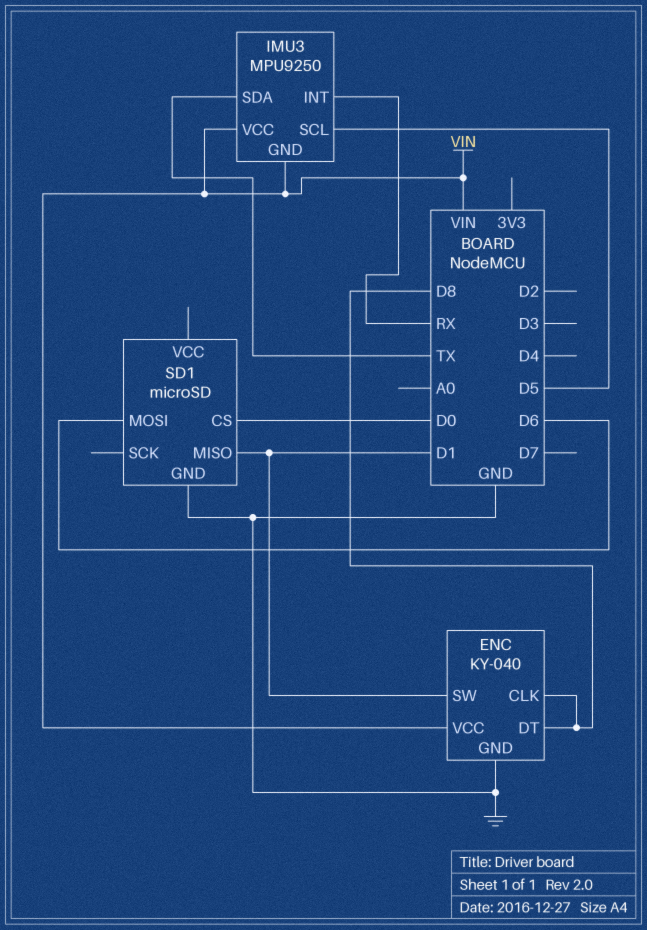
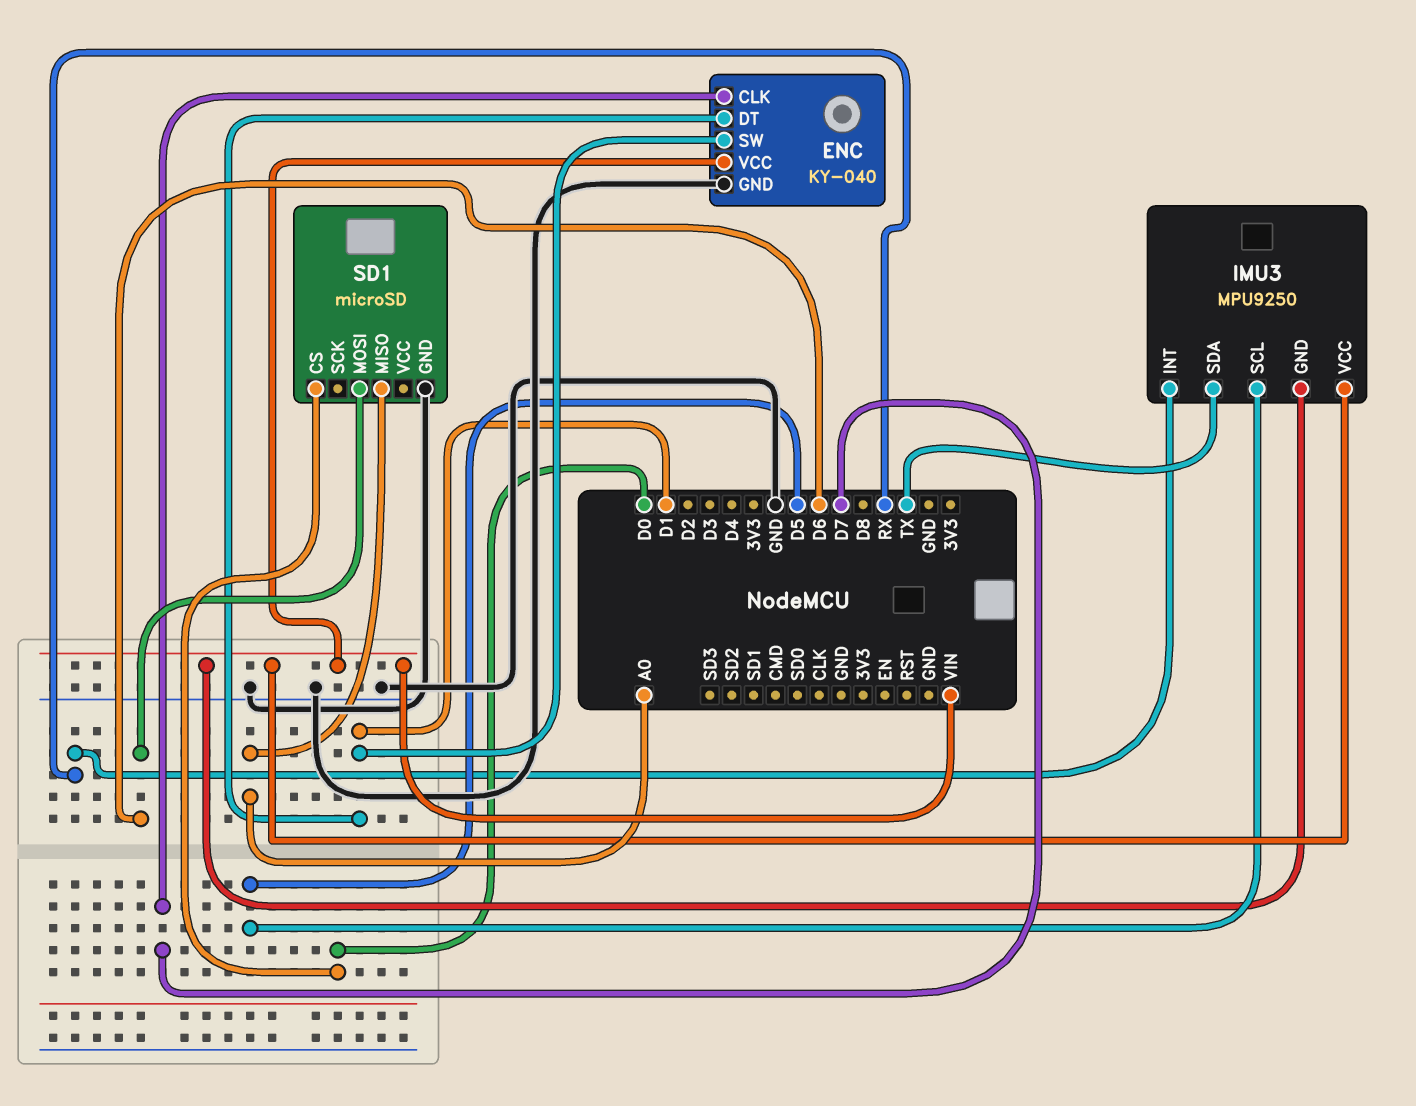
ENC pin CLK: D8 -> D7
ENC pin DT: D8 -> D1
SD1 pin MISO: D1 -> A0

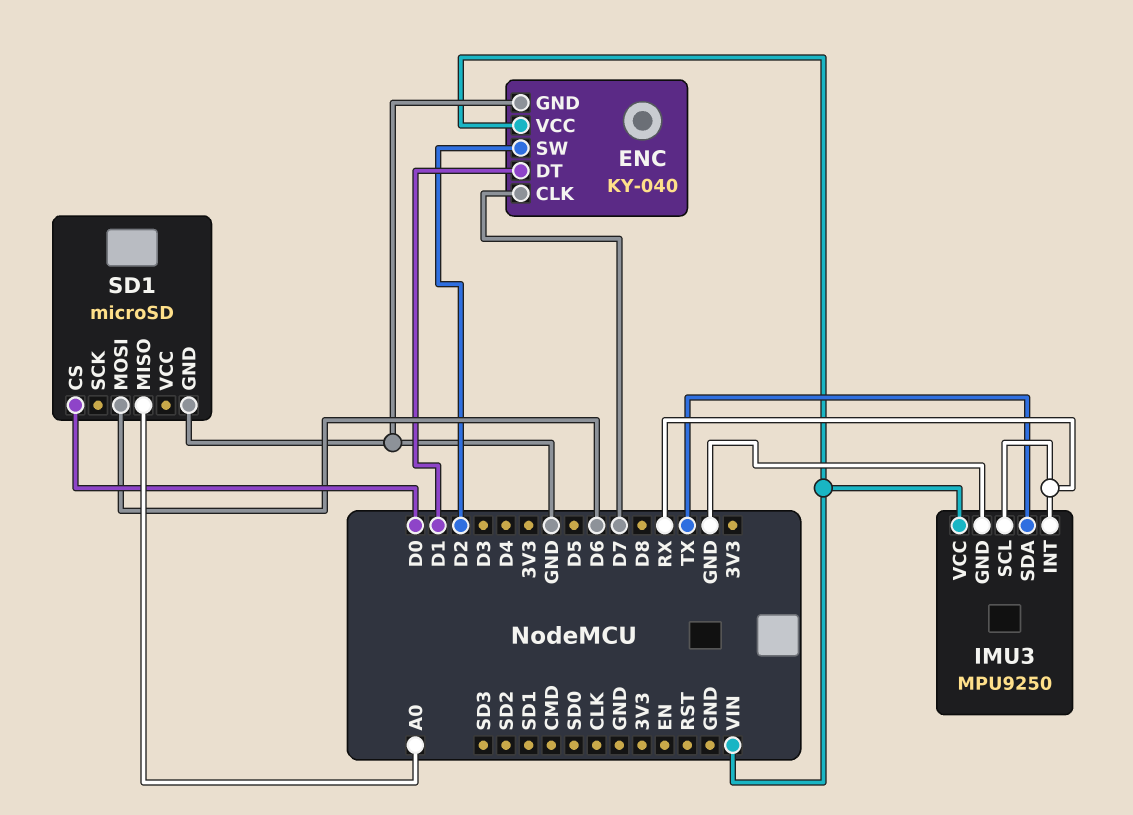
ENC pin SW: D1 -> D2
IMU3 pin GND: VIN -> GND
IMU3 pin SCL: D5 -> RX

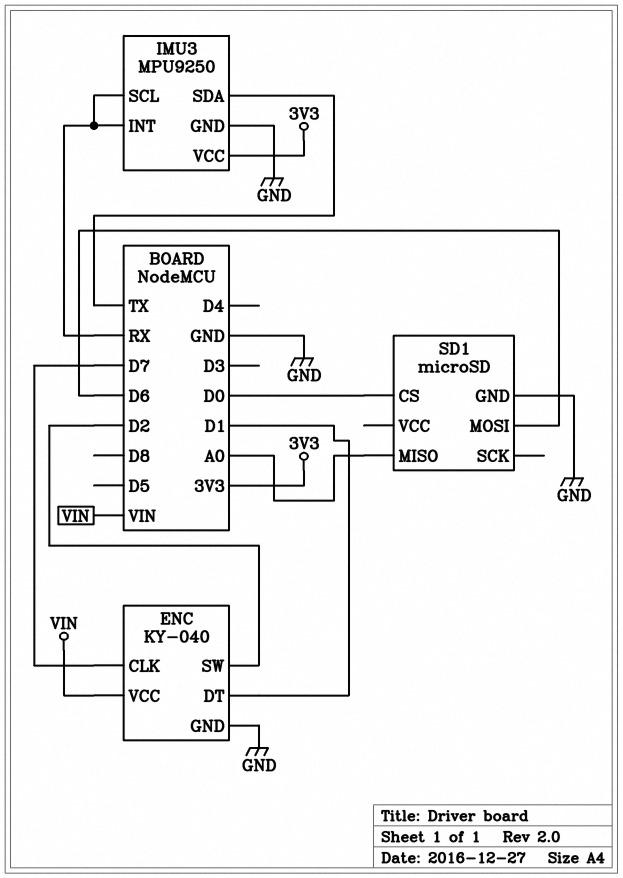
IMU3 pin VCC: VIN -> 3V3

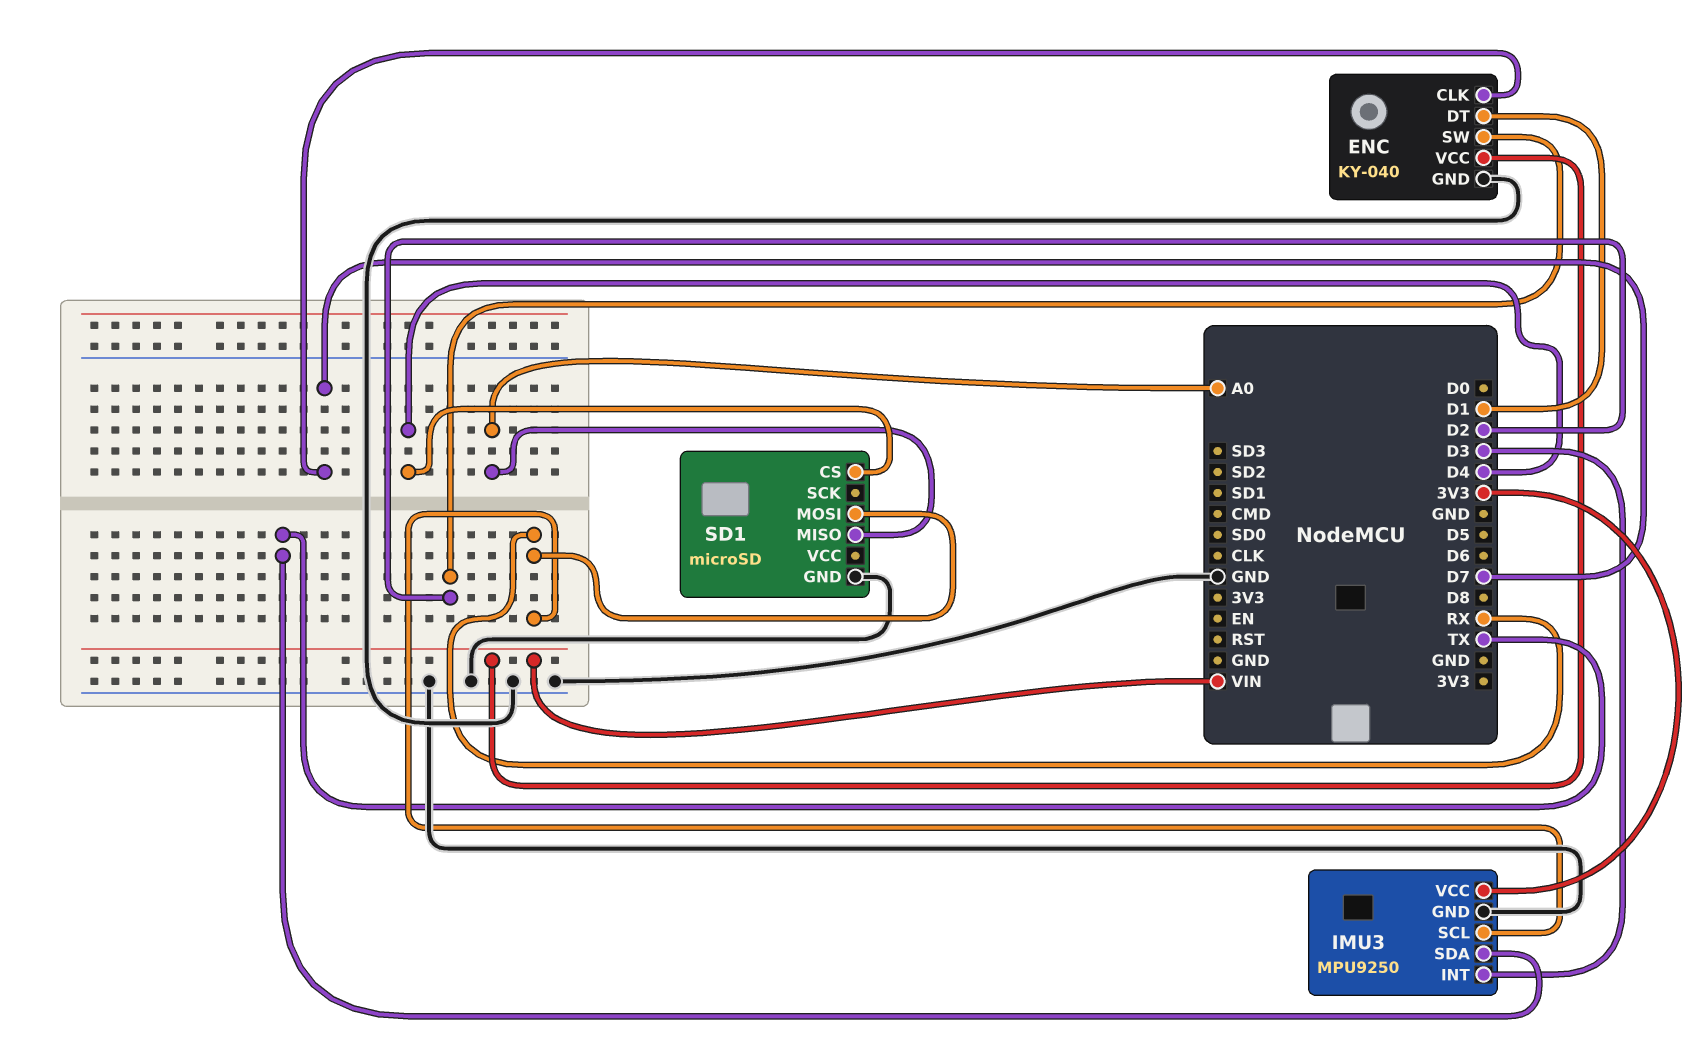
IMU3 pin INT: RX -> D3
SD1 pin CS: D0 -> D4
SD1 pin MOSI: D6 -> RX

